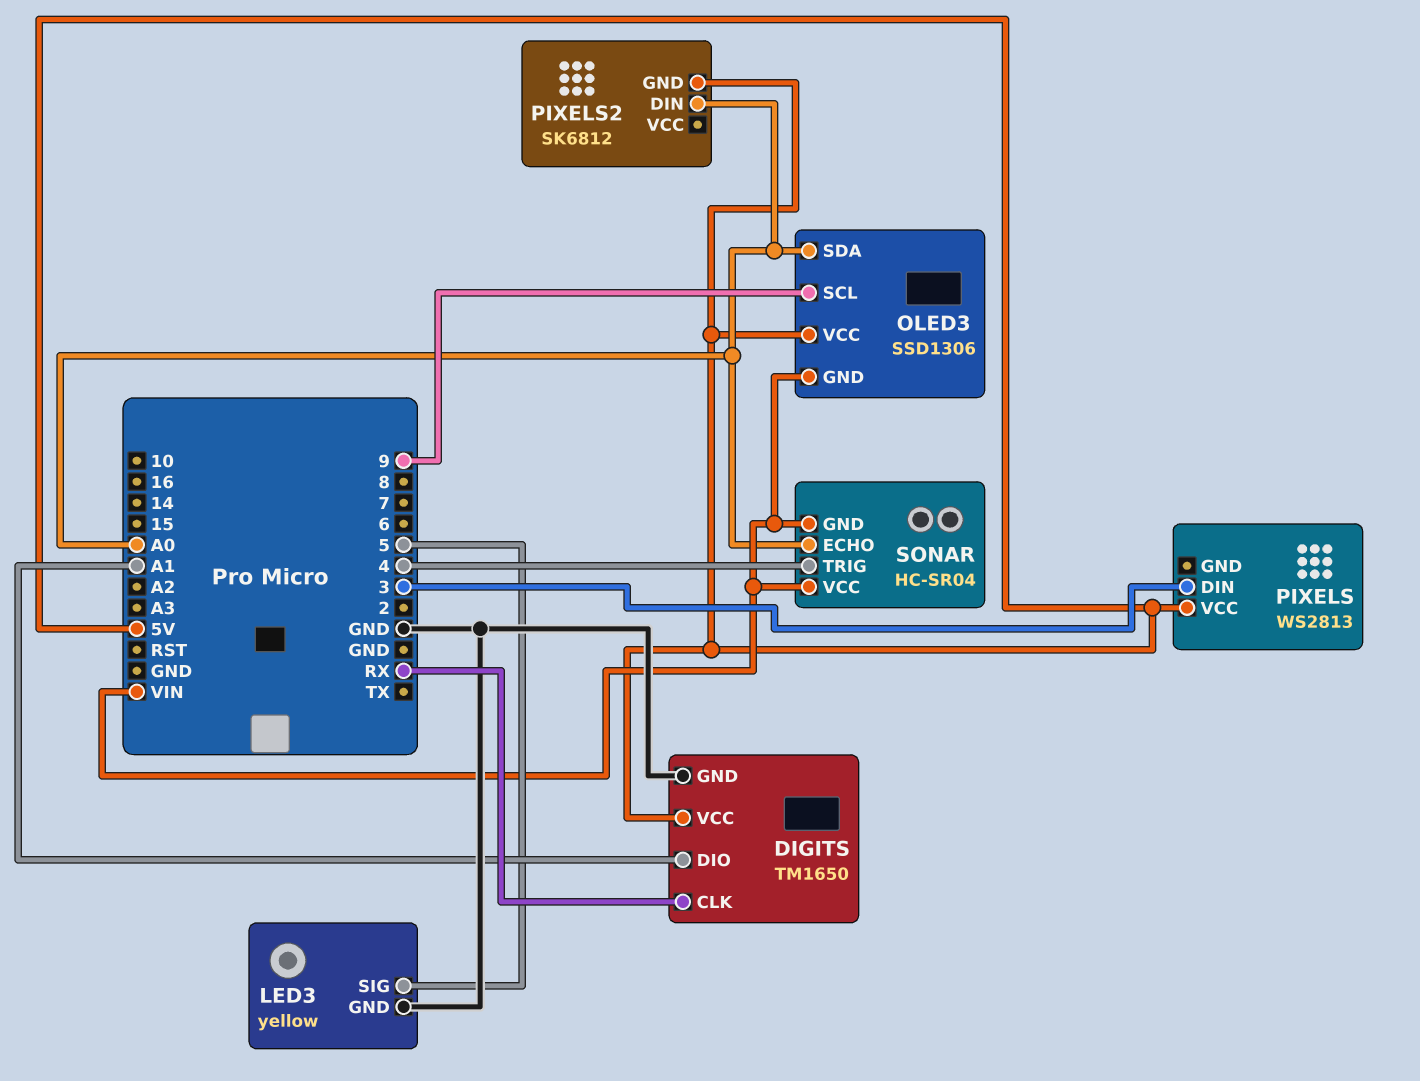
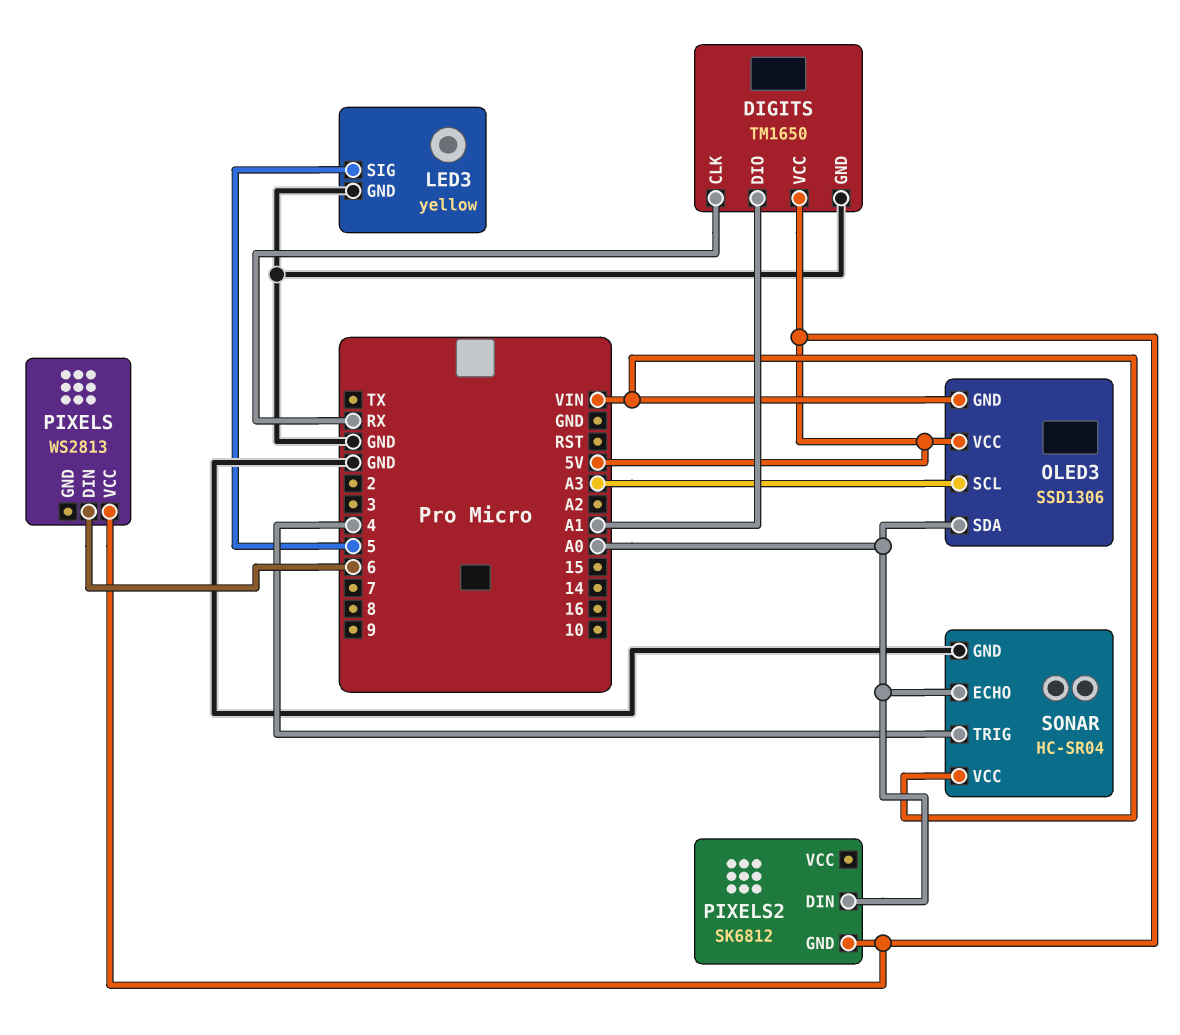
OLED3 pin SCL: 9 -> A3
PIXELS pin DIN: 3 -> 6
SONAR pin GND: VIN -> GND

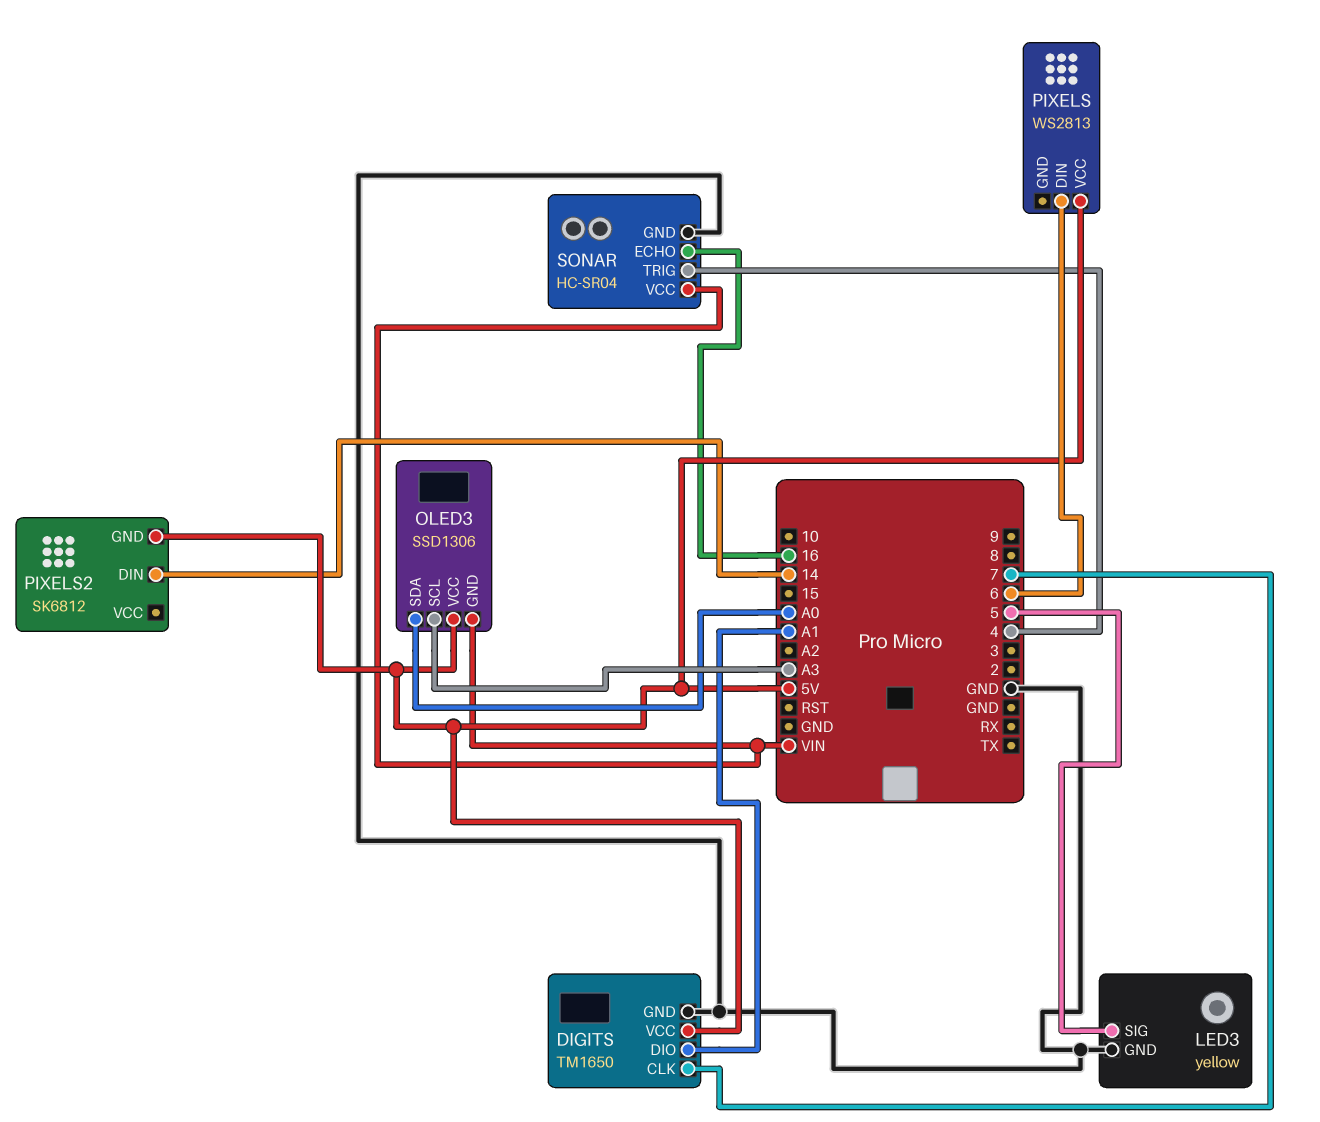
DIGITS pin CLK: RX -> 7
PIXELS2 pin DIN: A0 -> 14
SONAR pin ECHO: A0 -> 16

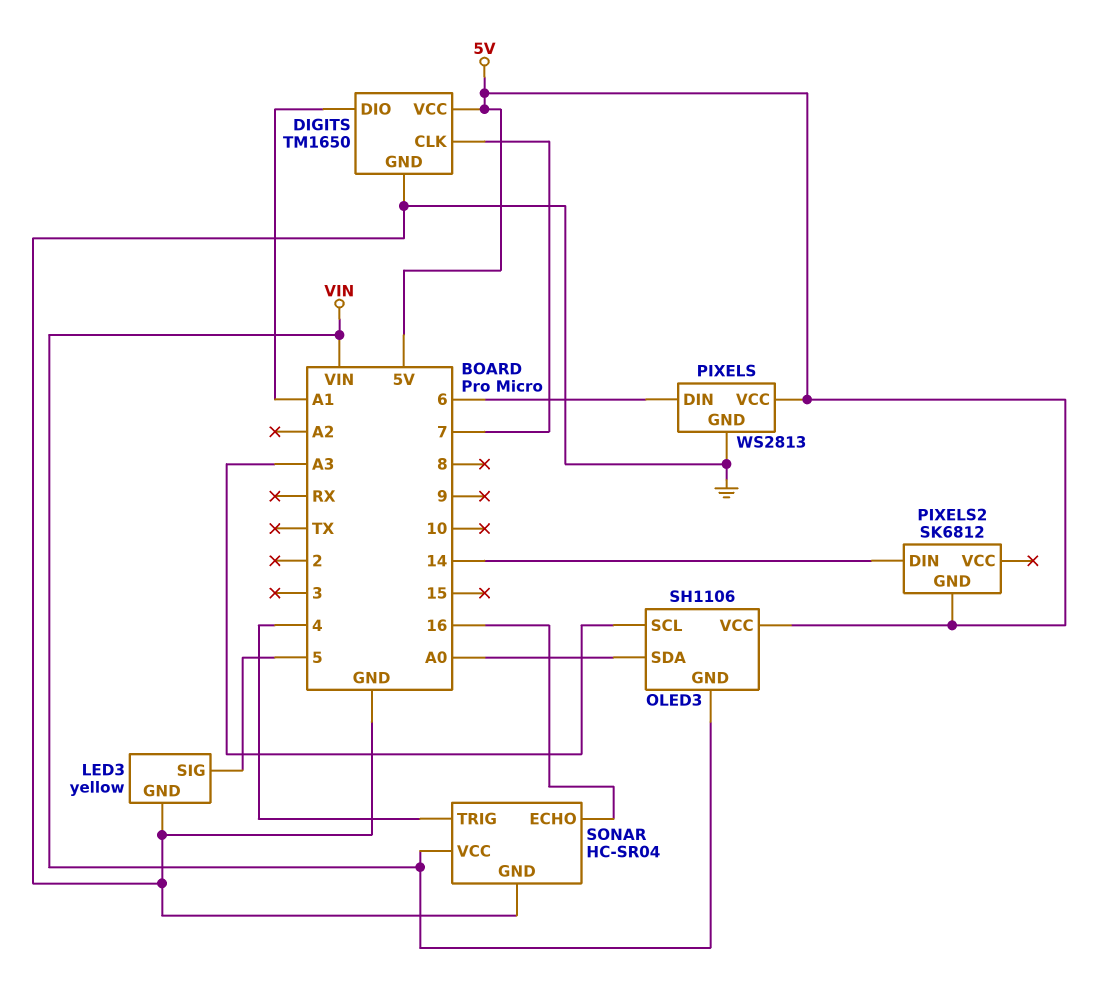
OLED3: SSD1306 -> SH1106
PIXELS pin GND: none -> GND

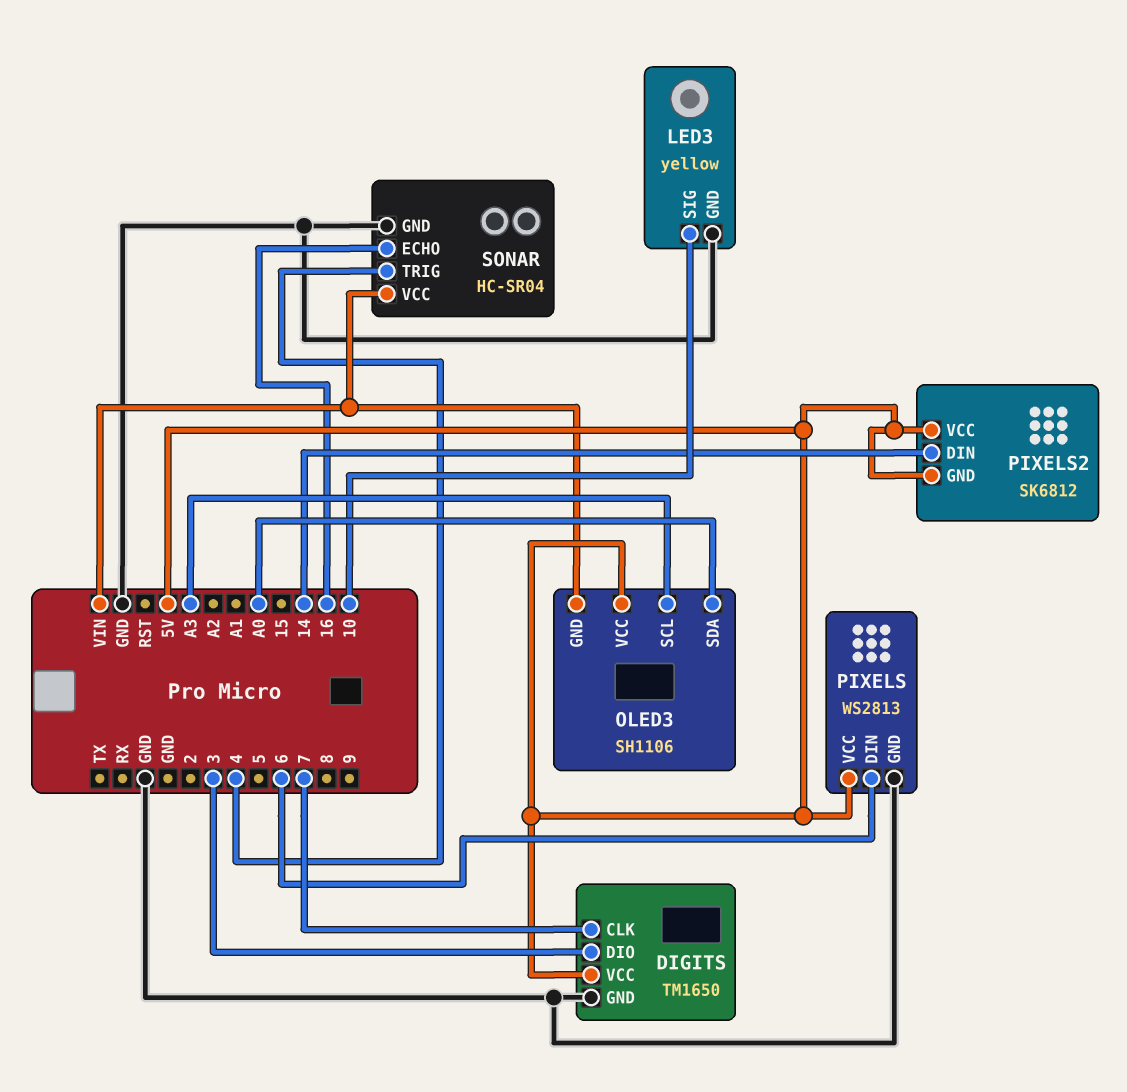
DIGITS pin DIO: A1 -> 3
LED3 pin SIG: 5 -> 10
PIXELS2 pin VCC: none -> 5V

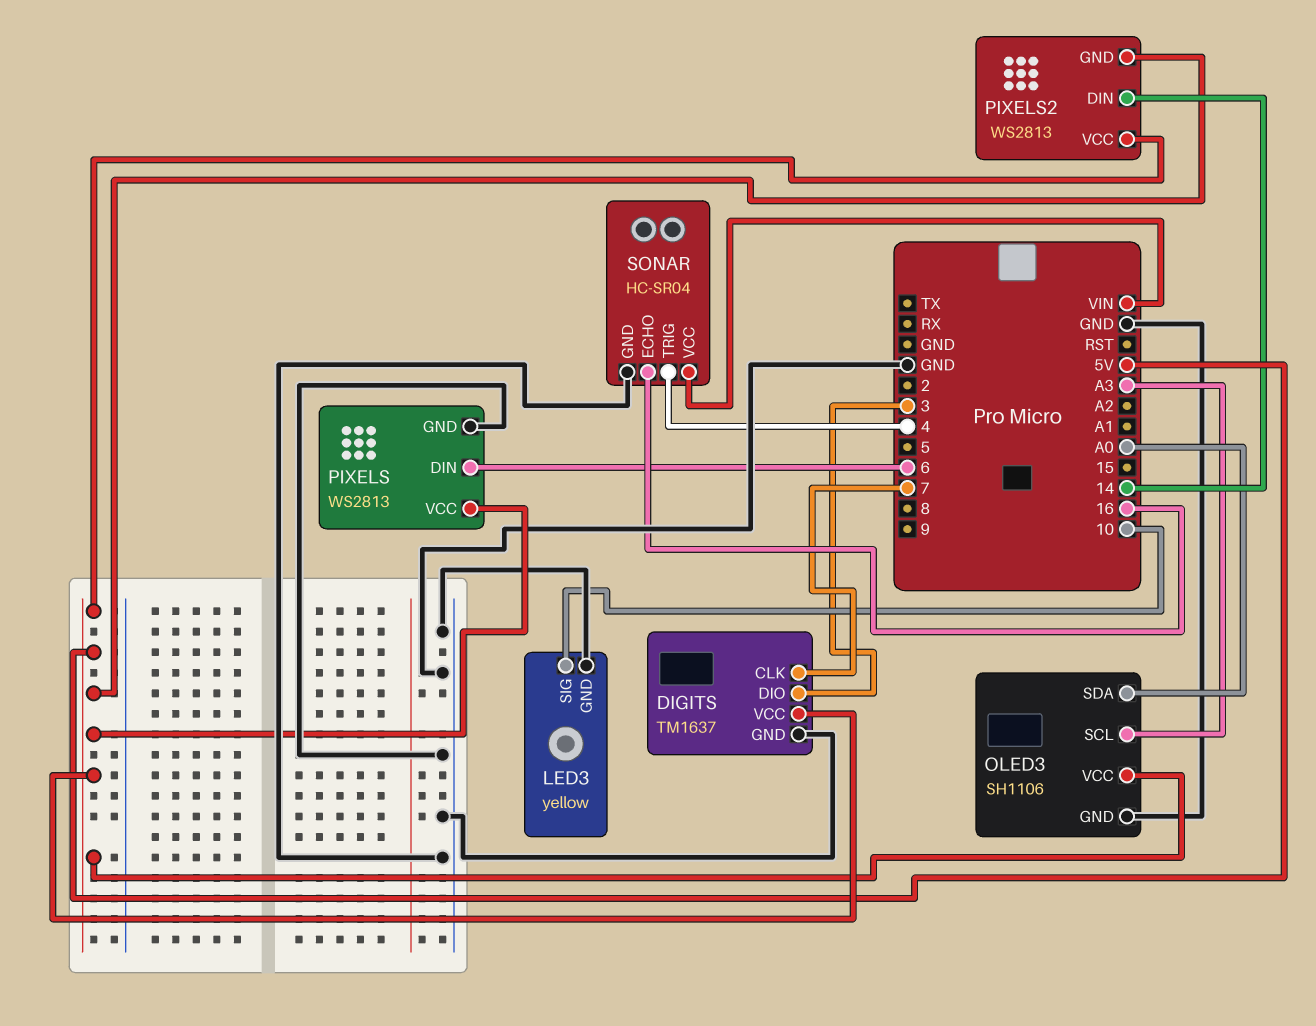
DIGITS: TM1650 -> TM1637
OLED3 pin GND: VIN -> GND
PIXELS2: SK6812 -> WS2813

